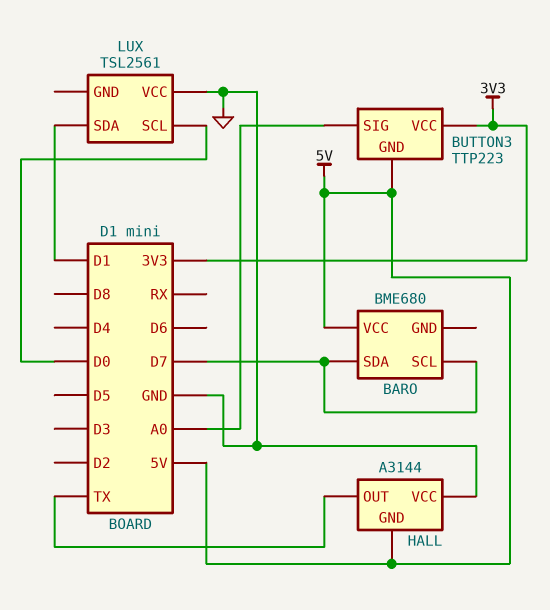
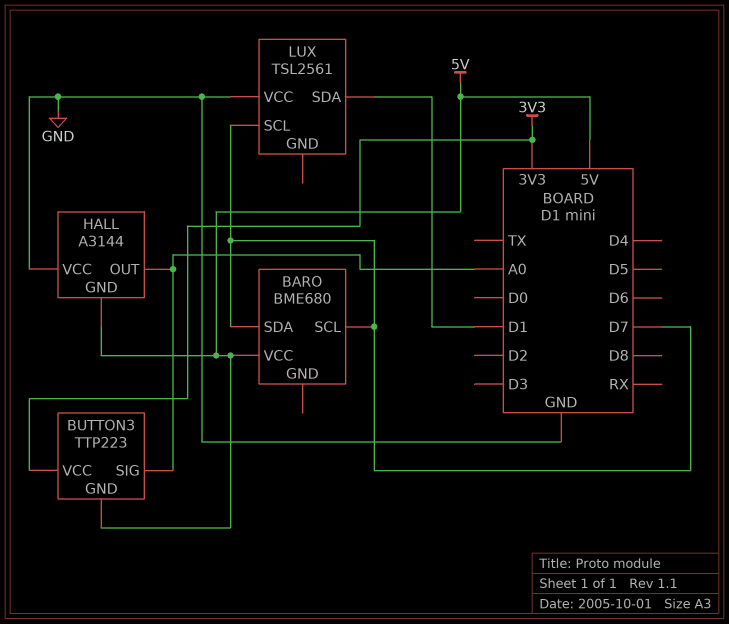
HALL pin OUT: TX -> A0
LUX pin SCL: D0 -> D7

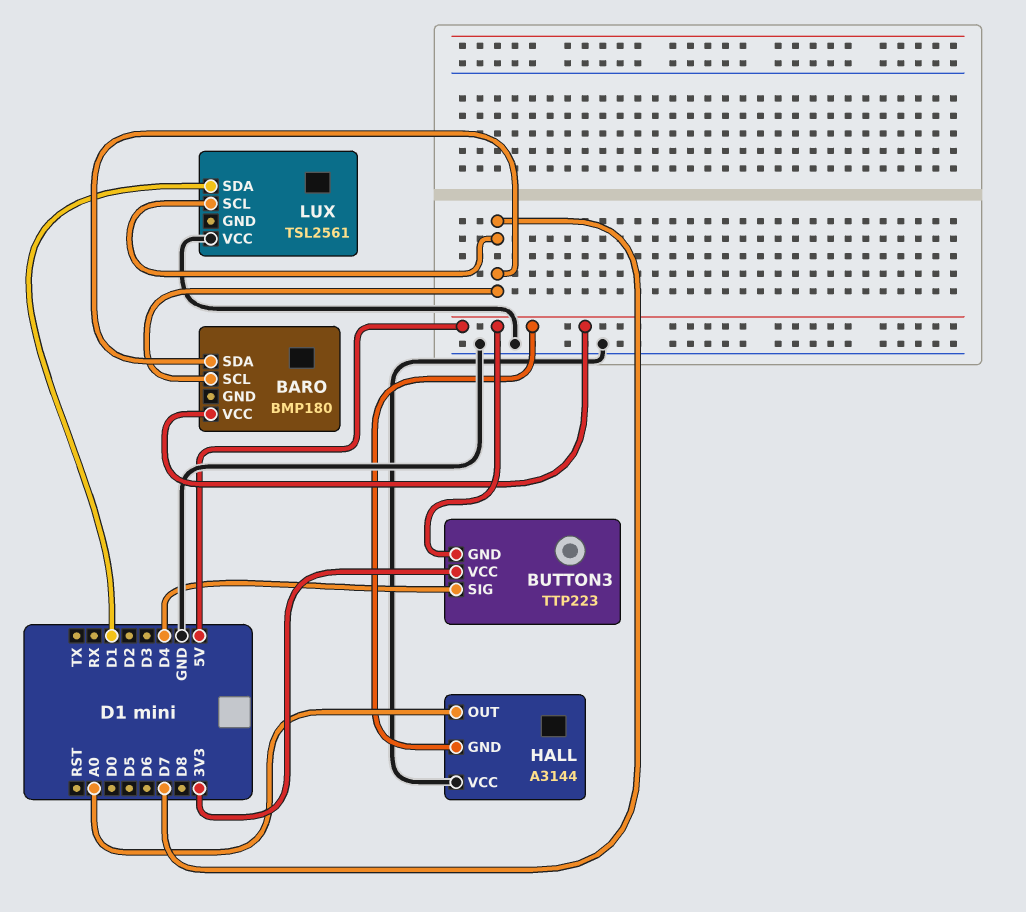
BARO: BME680 -> BMP180
BUTTON3 pin SIG: A0 -> D4

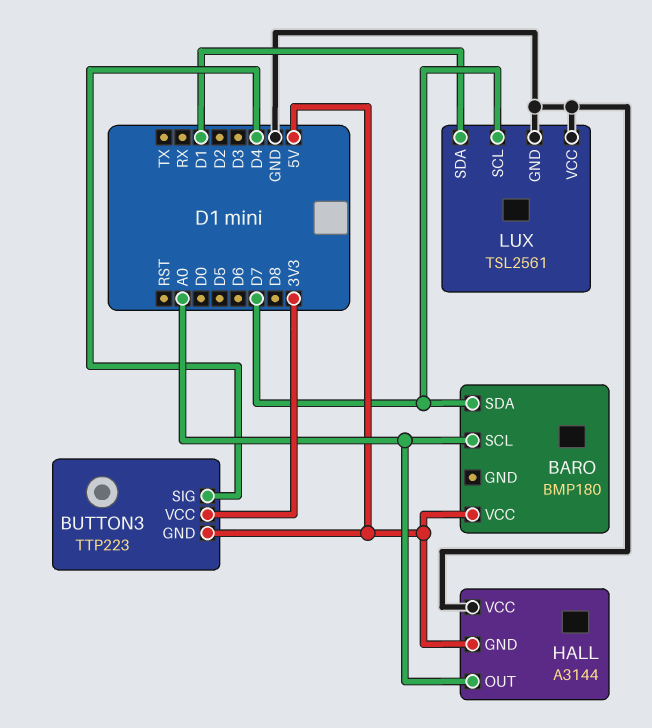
BARO pin SCL: D7 -> A0
LUX pin GND: none -> GND

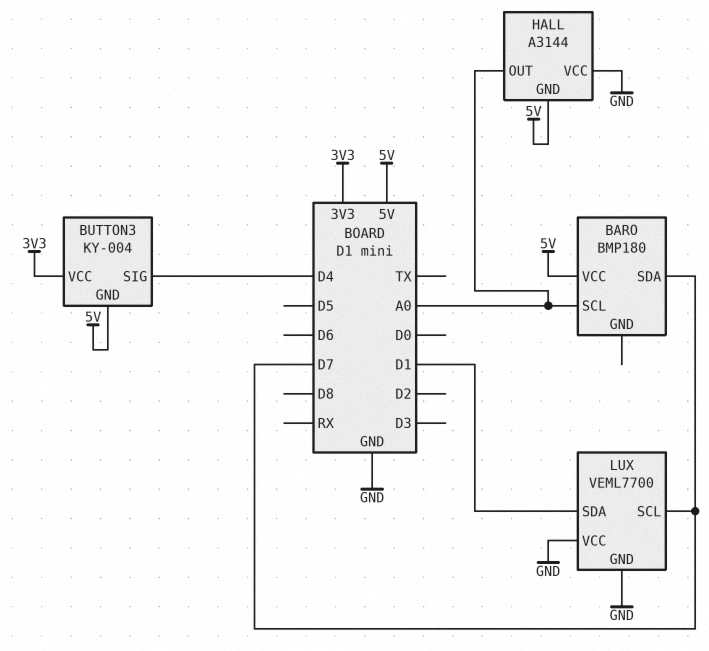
BUTTON3: TTP223 -> KY-004
LUX: TSL2561 -> VEML7700

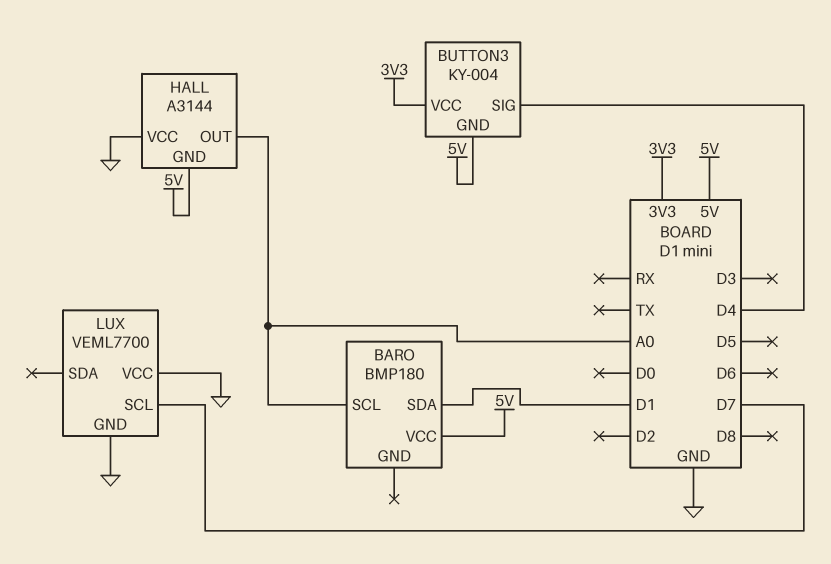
BARO pin SDA: D7 -> D1
LUX pin SDA: D1 -> none

